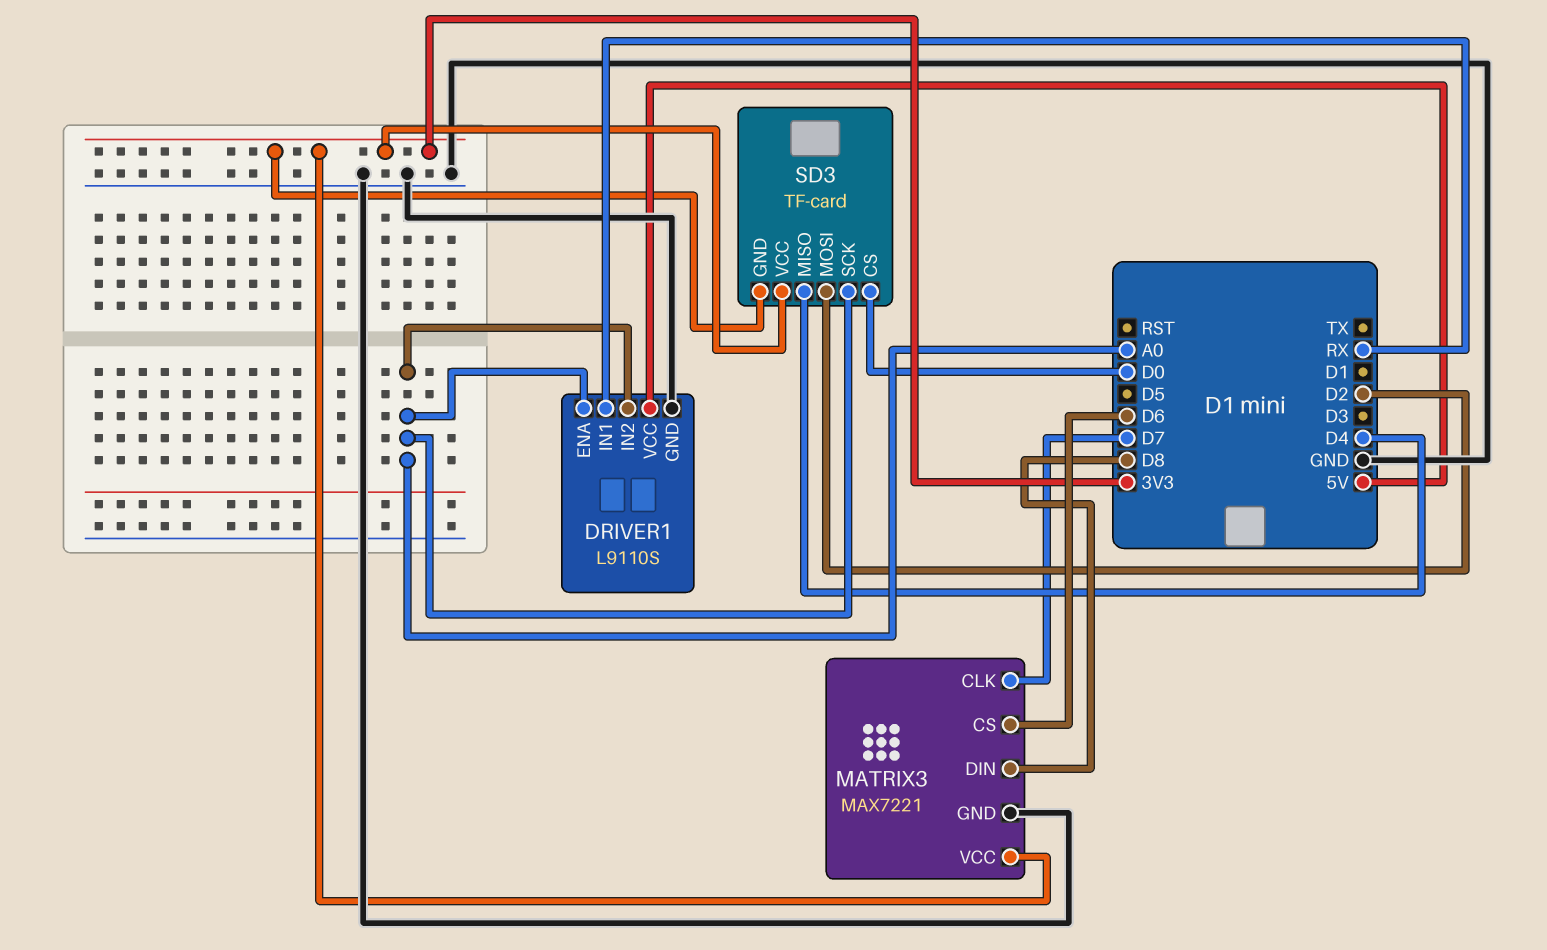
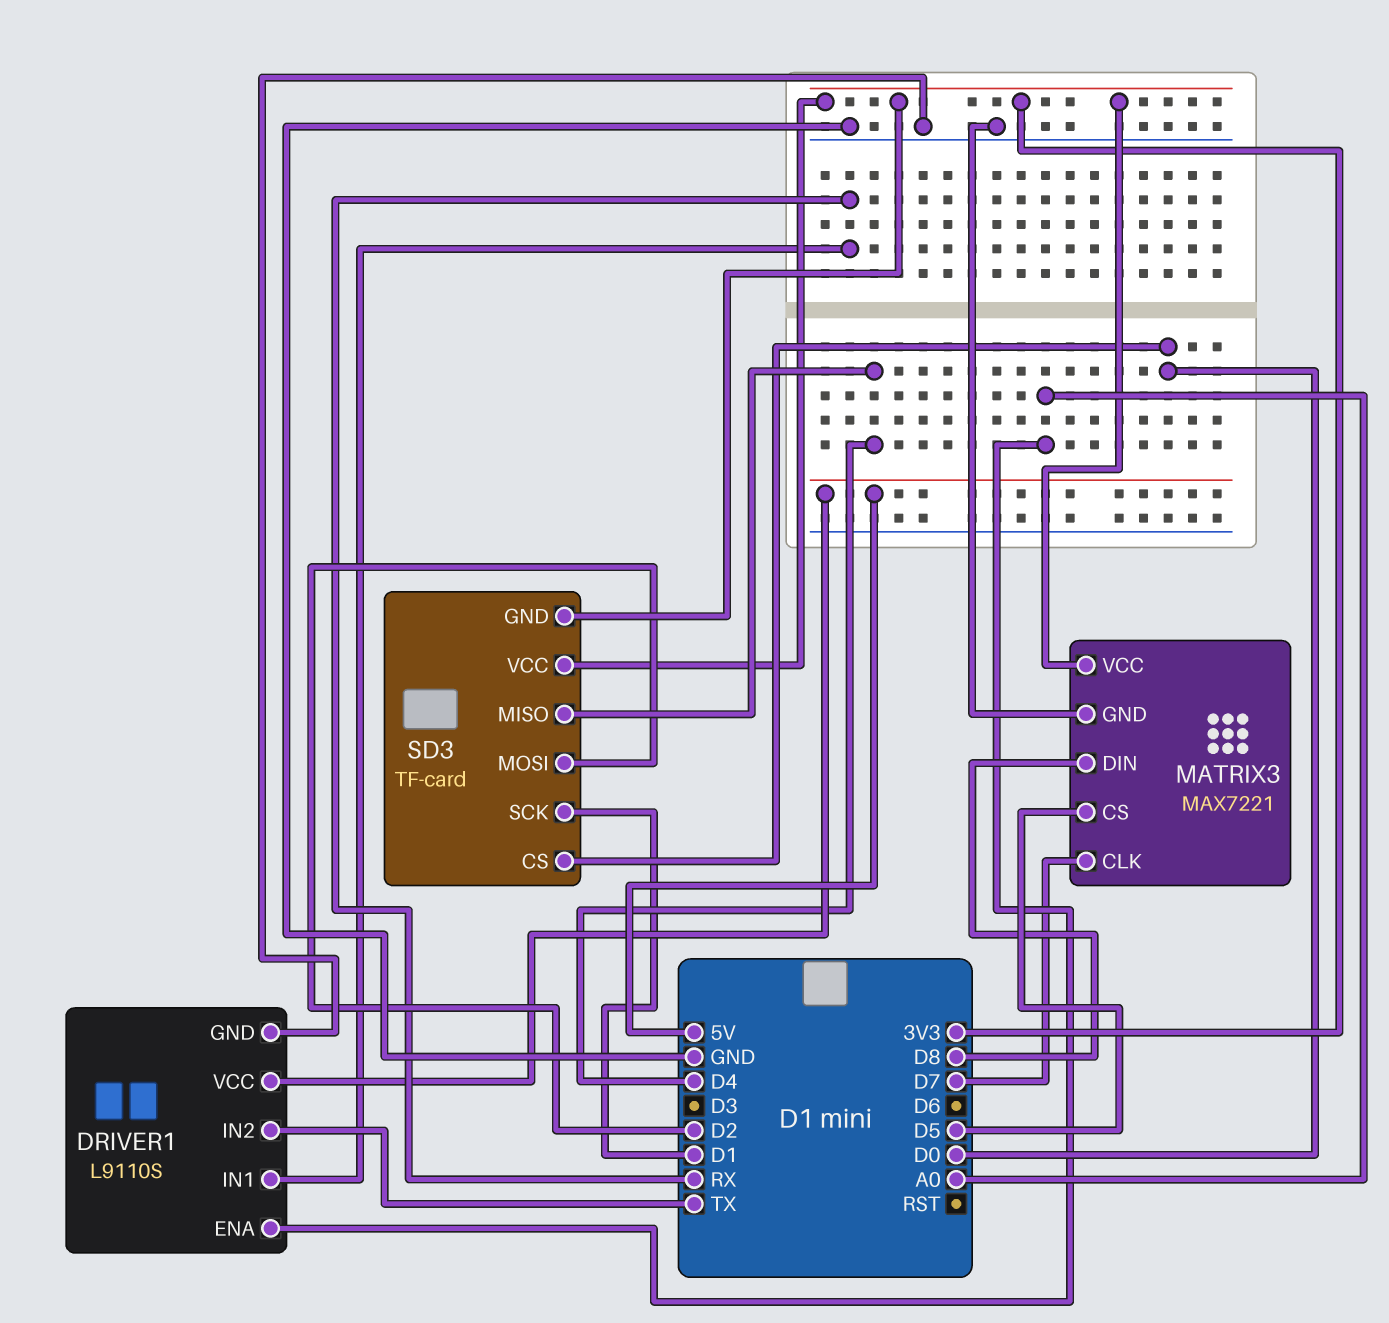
DRIVER1 pin IN2: A0 -> TX
MATRIX3 pin CS: D6 -> D5
SD3 pin SCK: A0 -> D1

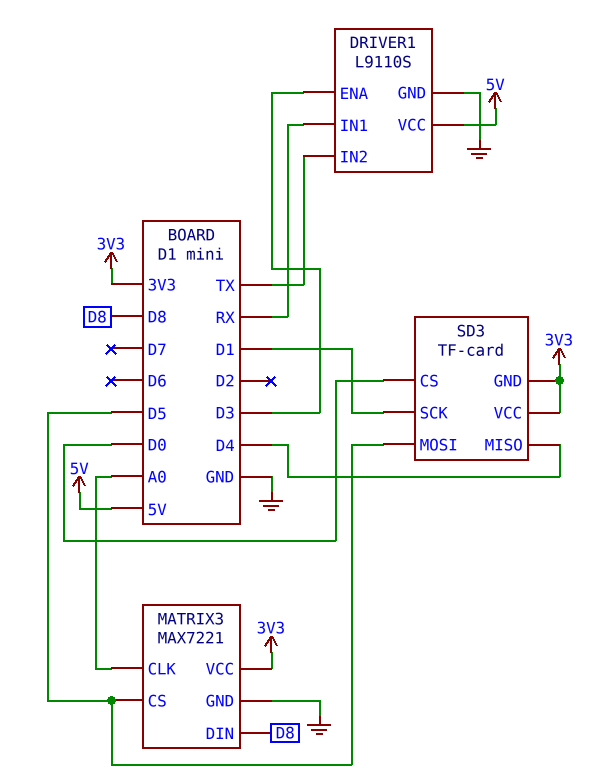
DRIVER1 pin ENA: A0 -> D3
MATRIX3 pin CLK: D7 -> A0
SD3 pin MOSI: D2 -> D5

